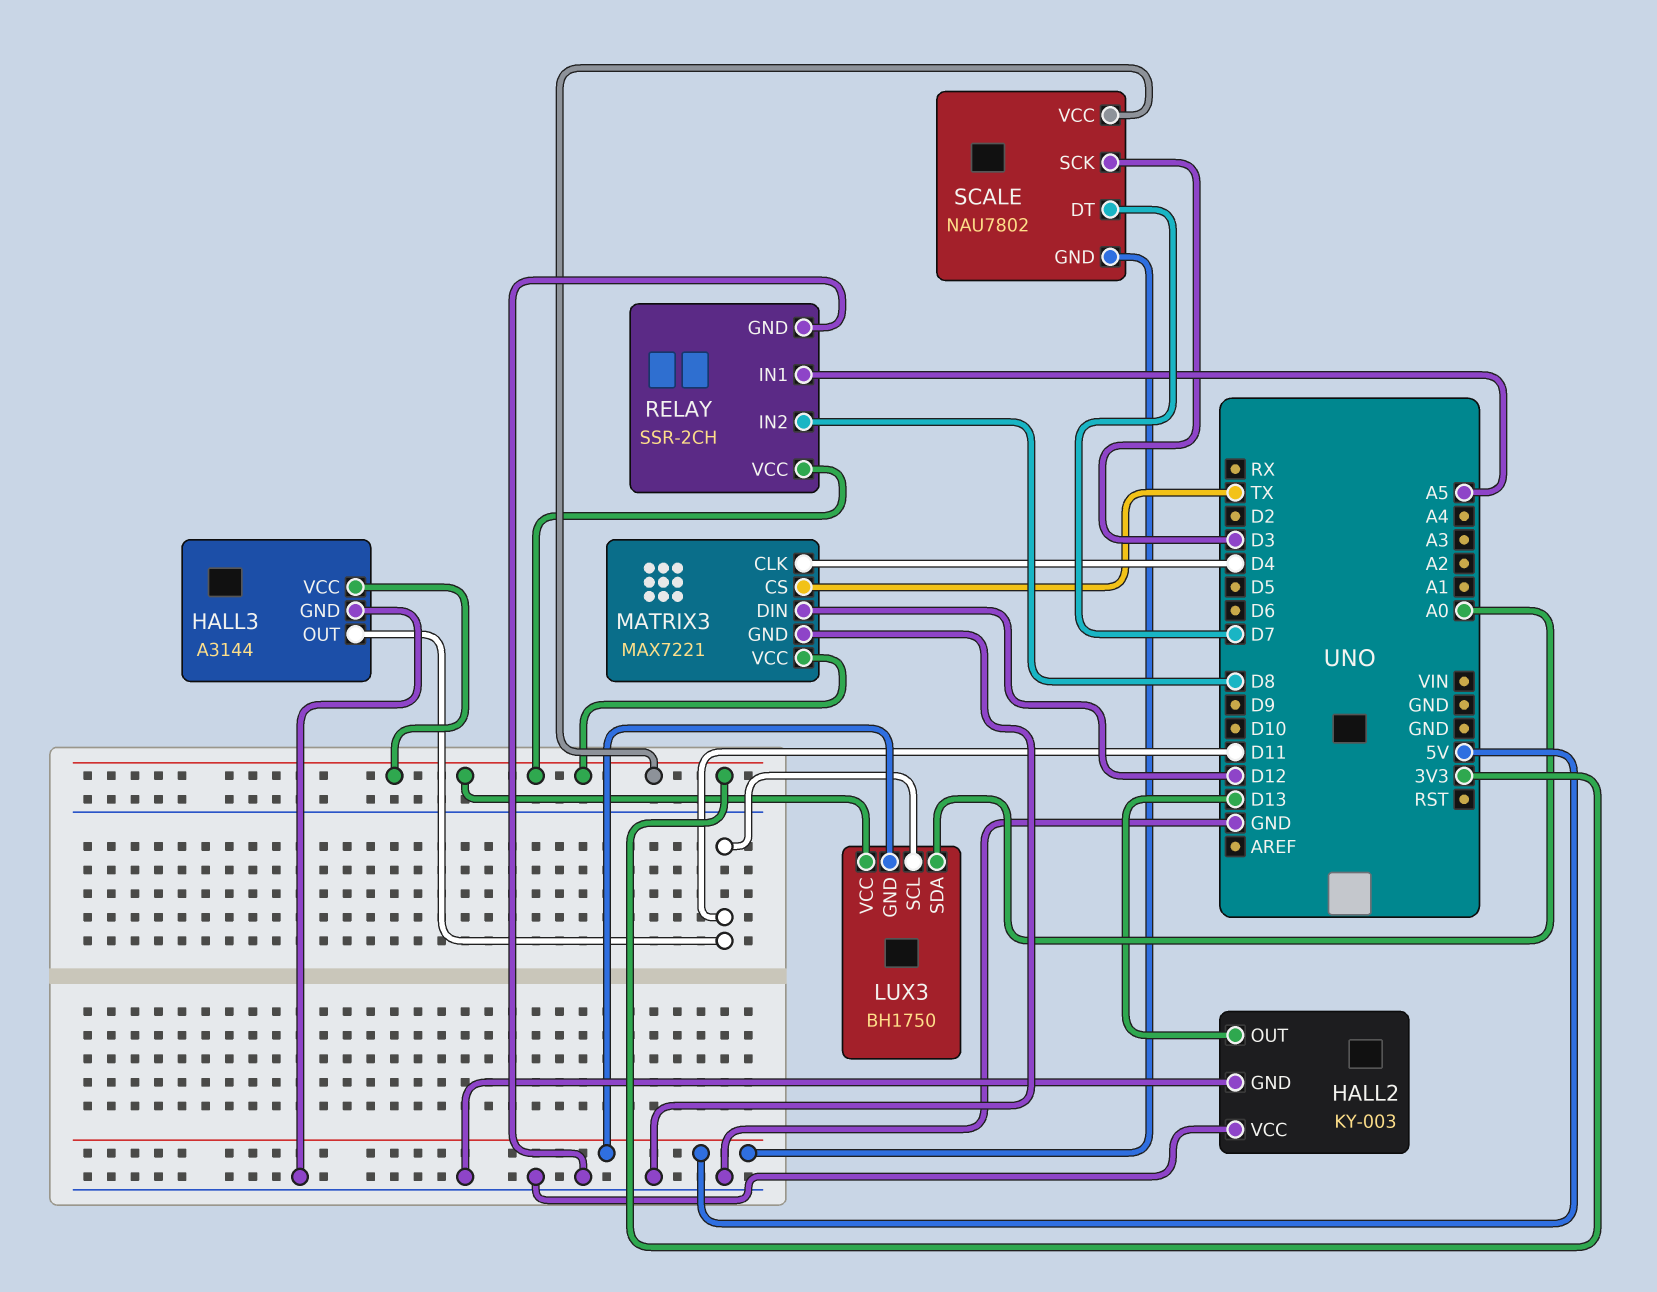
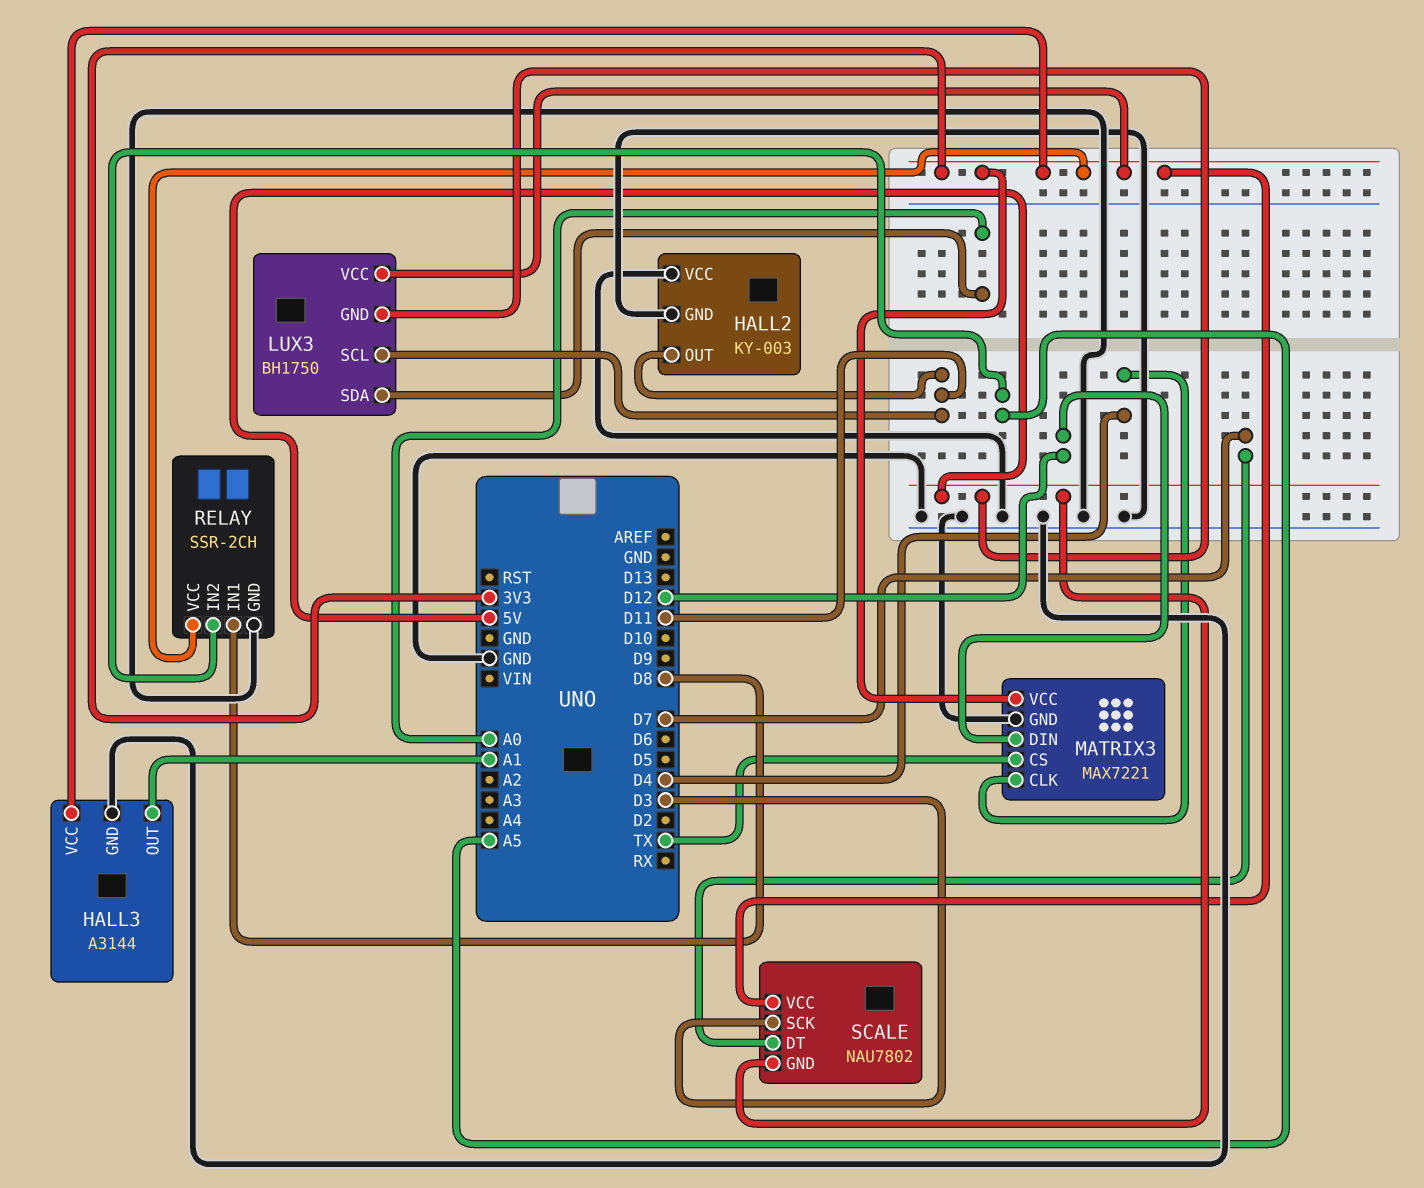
HALL2 pin OUT: D13 -> D11
HALL3 pin OUT: D11 -> A1
RELAY pin IN1: A5 -> D8
RELAY pin IN2: D8 -> A5

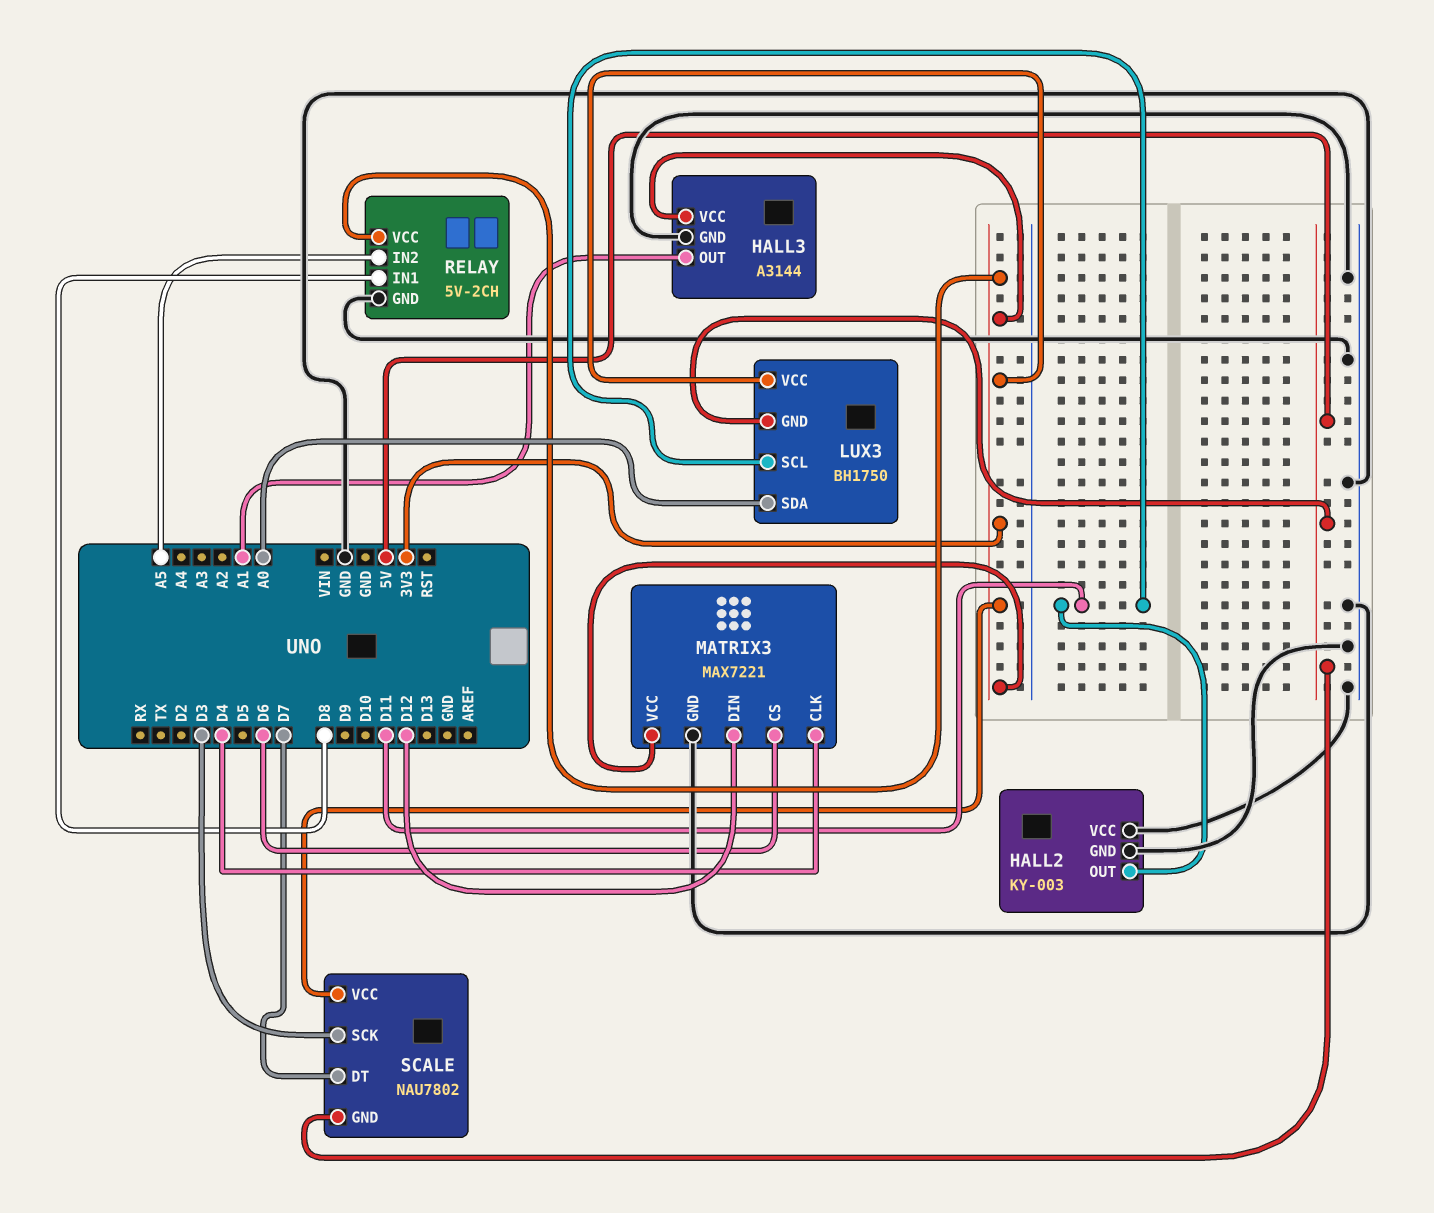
MATRIX3 pin CS: TX -> D6
RELAY: SSR-2CH -> 5V-2CH

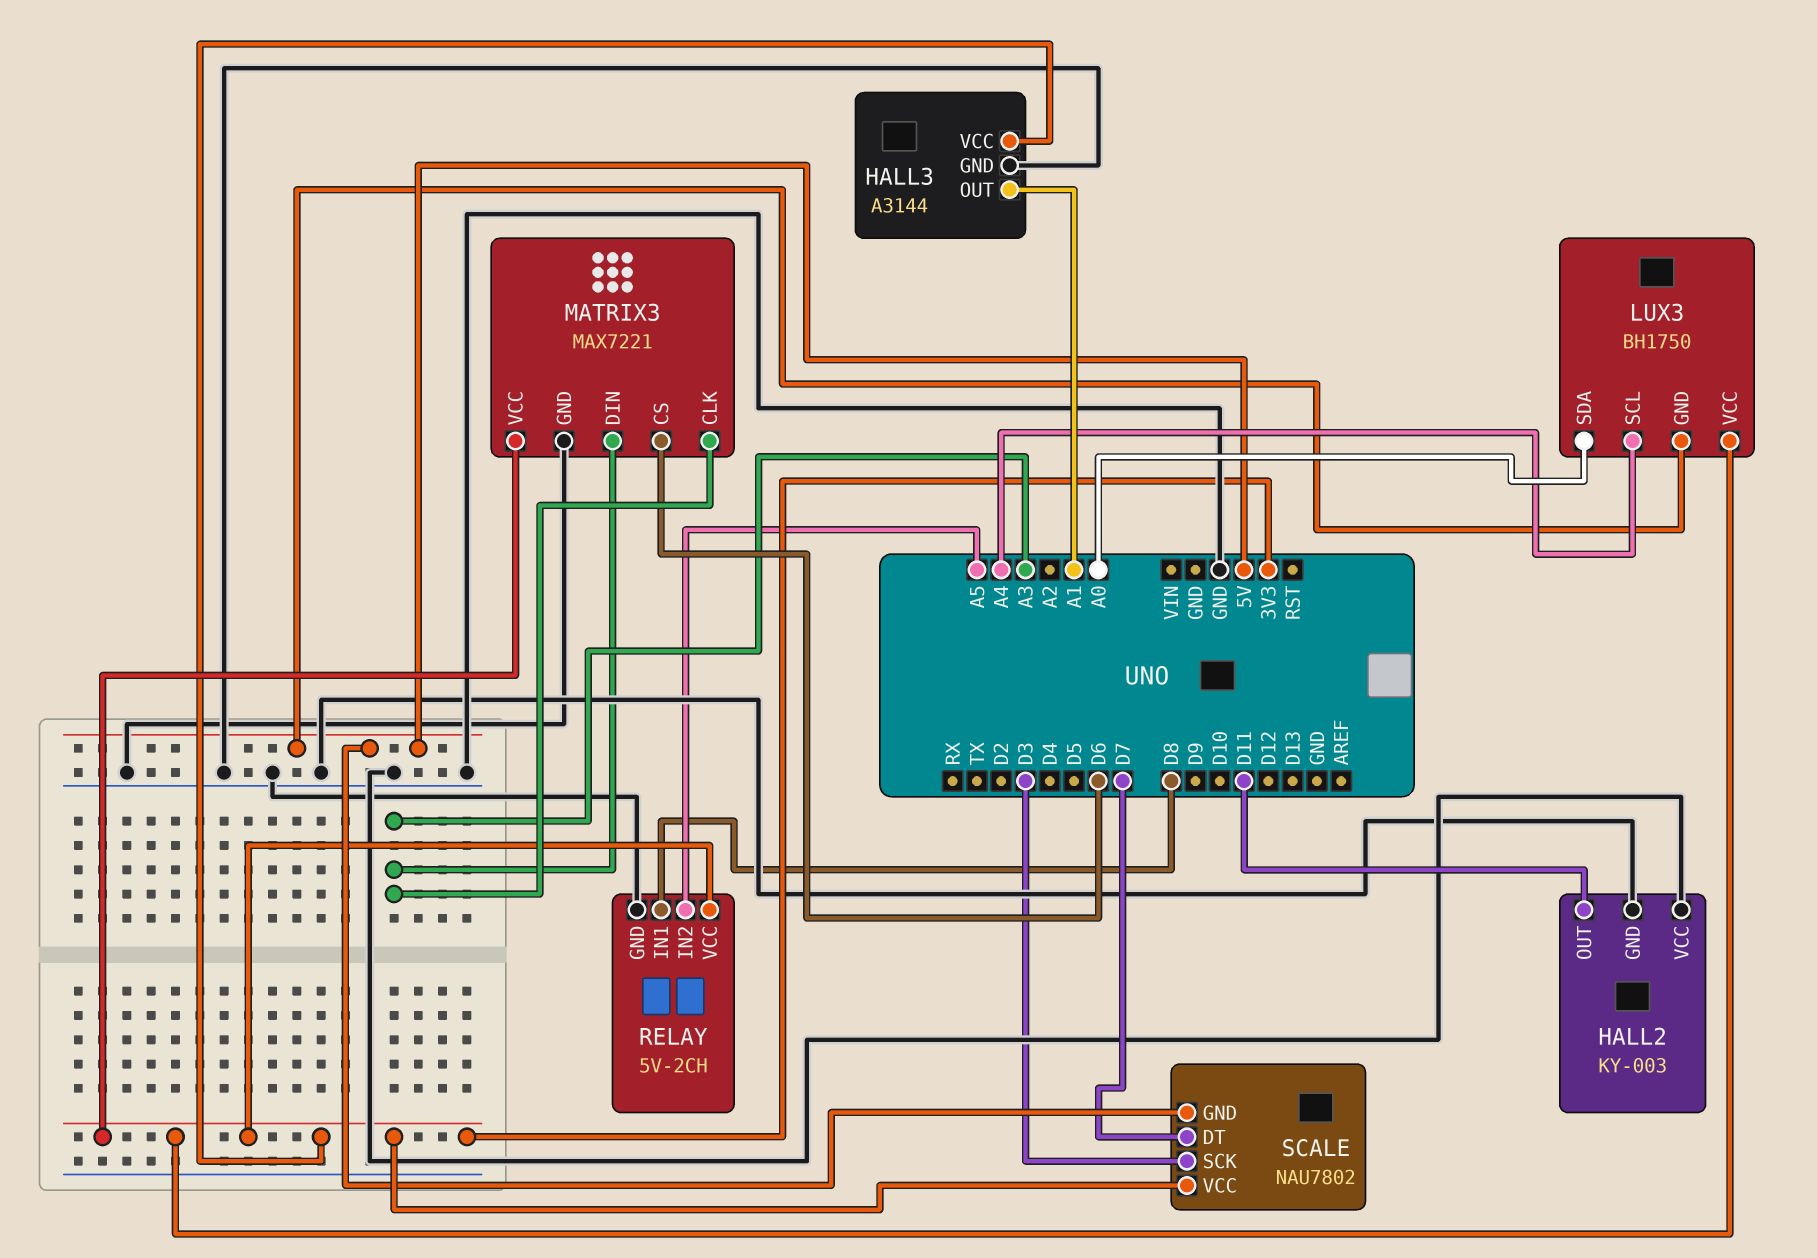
LUX3 pin SCL: D11 -> A4
MATRIX3 pin CLK: D4 -> A3
MATRIX3 pin DIN: D12 -> A3

